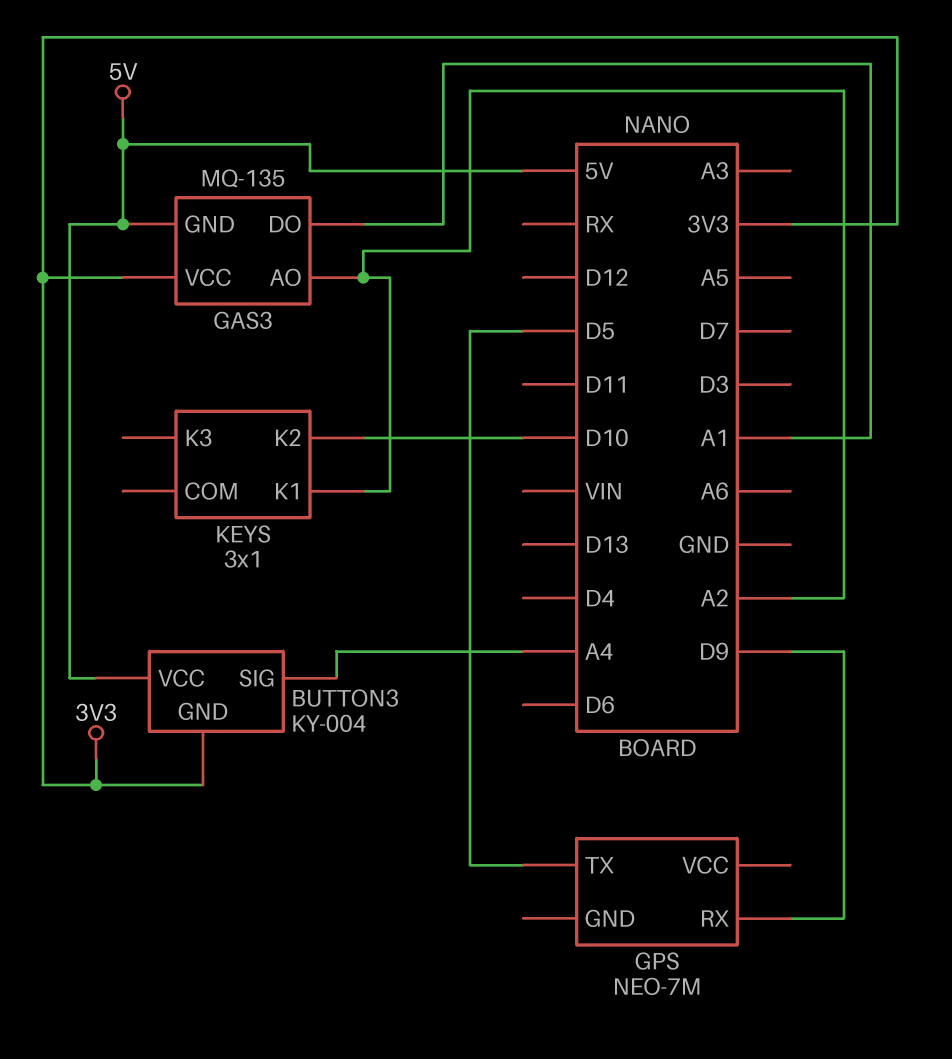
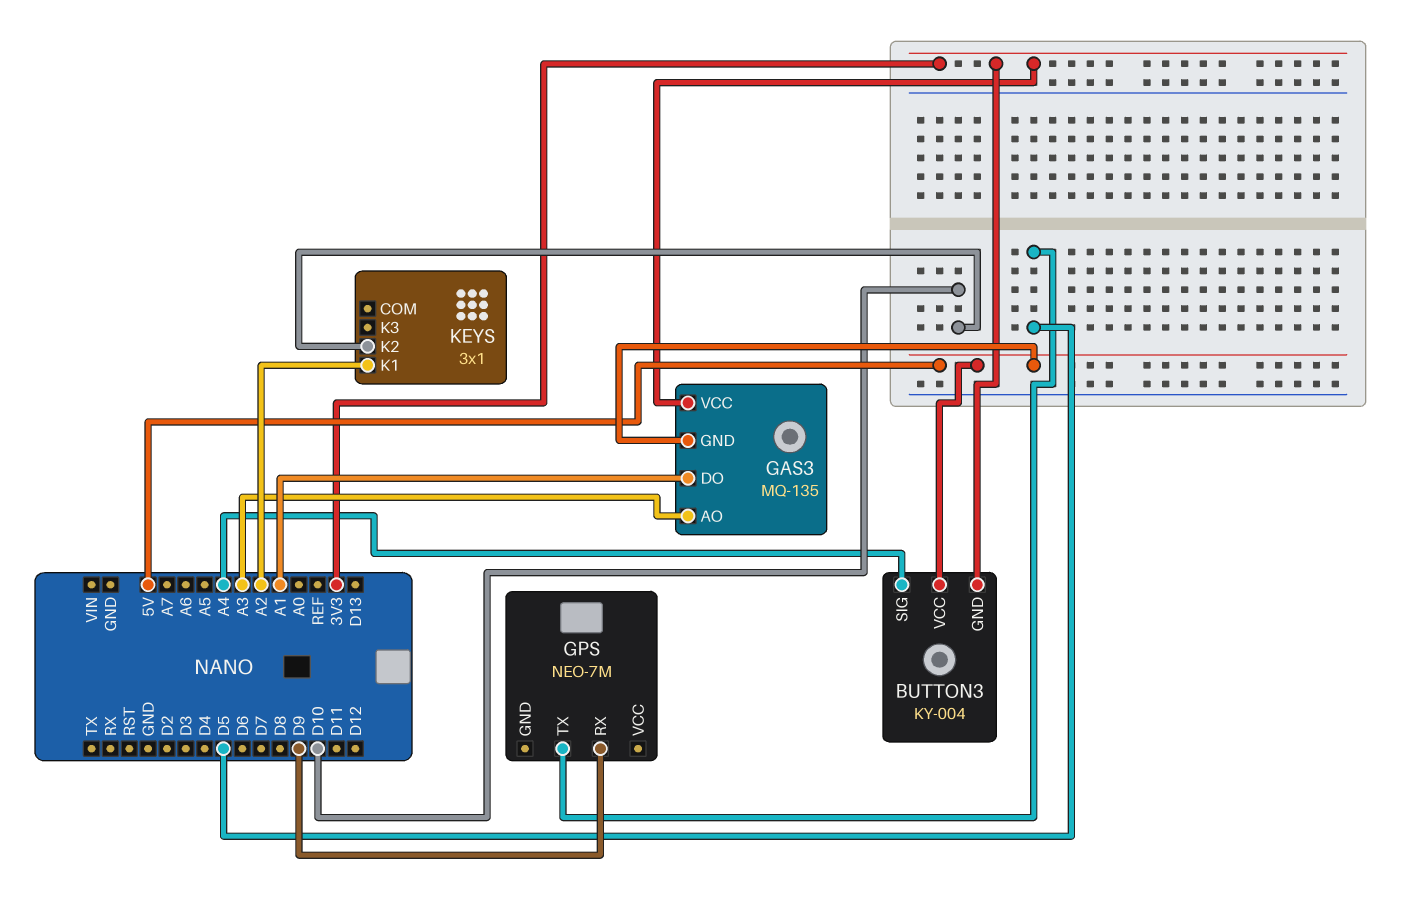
GAS3 pin AO: A2 -> A3

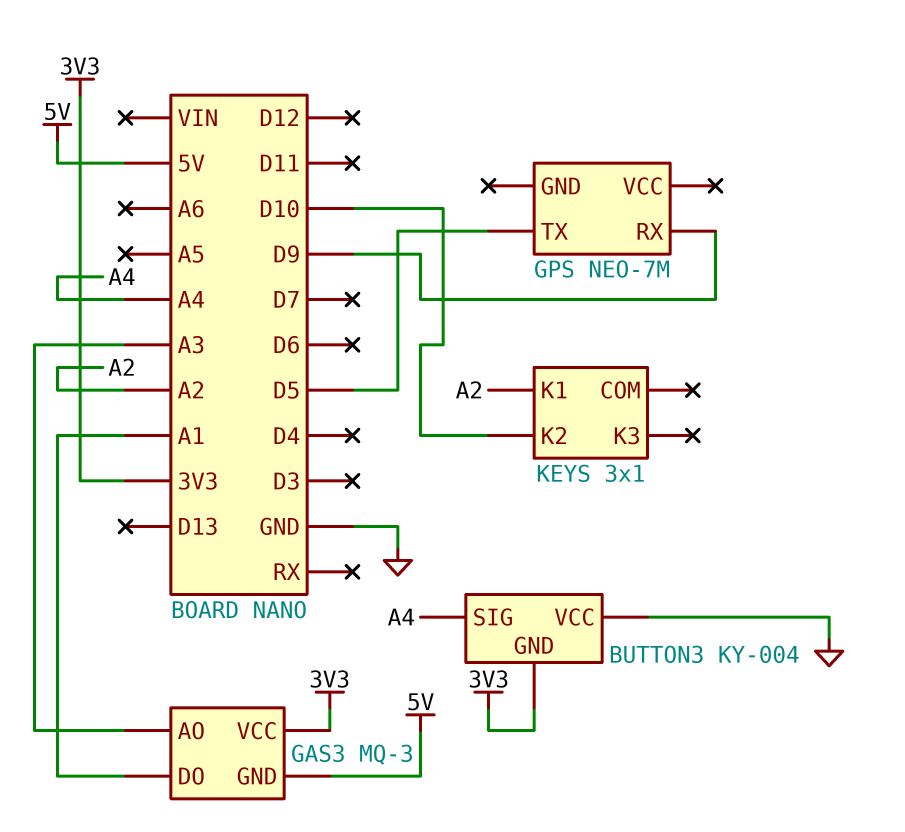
BUTTON3 pin VCC: 5V -> GND
GAS3: MQ-135 -> MQ-3

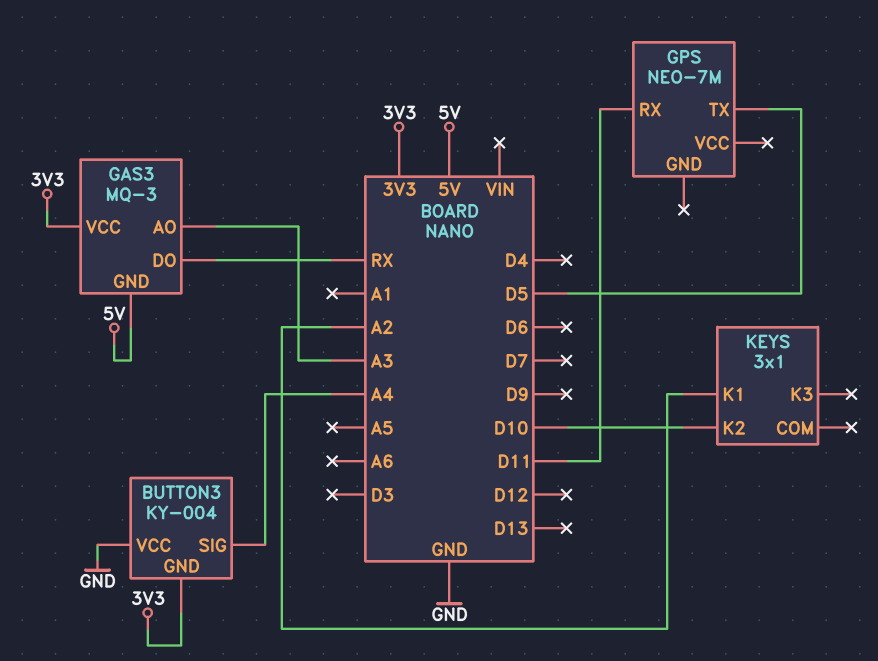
GAS3 pin DO: A1 -> RX
GPS pin RX: D9 -> D11

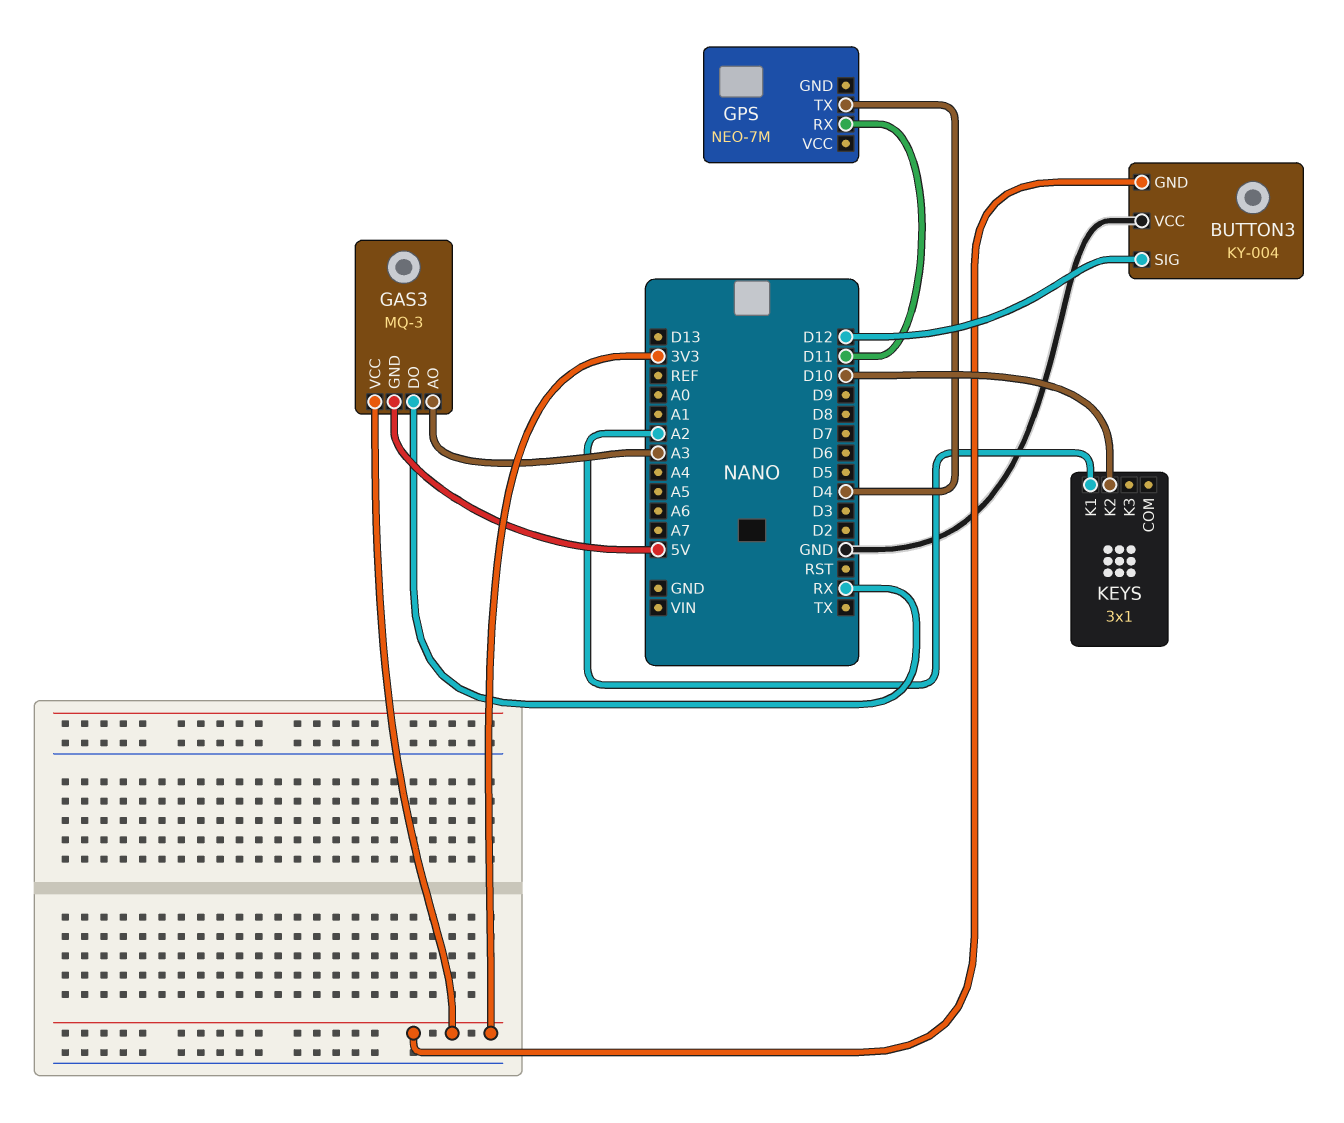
BUTTON3 pin SIG: A4 -> D12
GPS pin TX: D5 -> D4

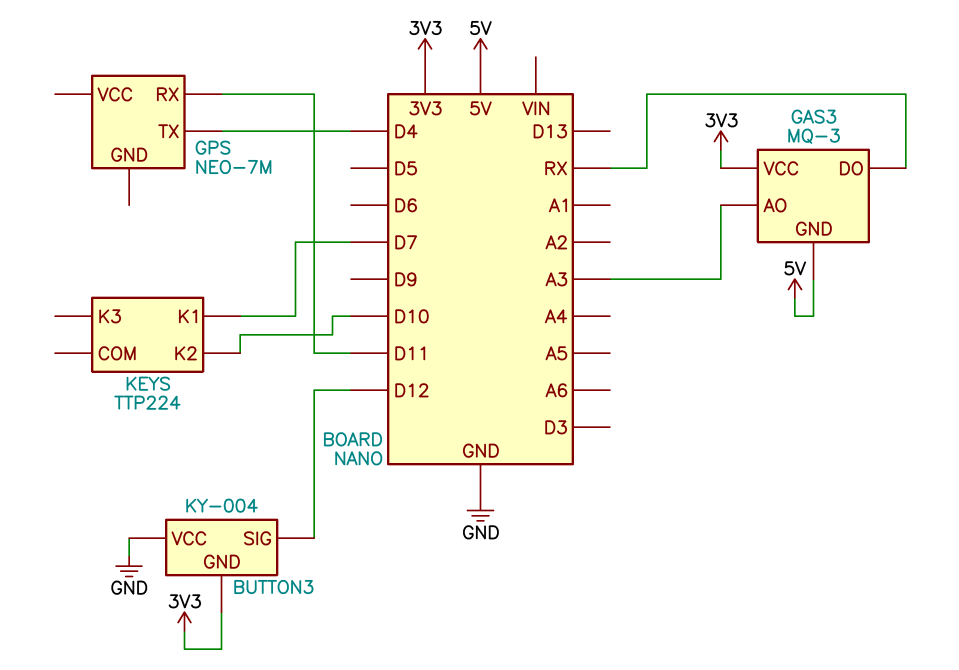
KEYS: 3x1 -> TTP224
KEYS pin K1: A2 -> D7

